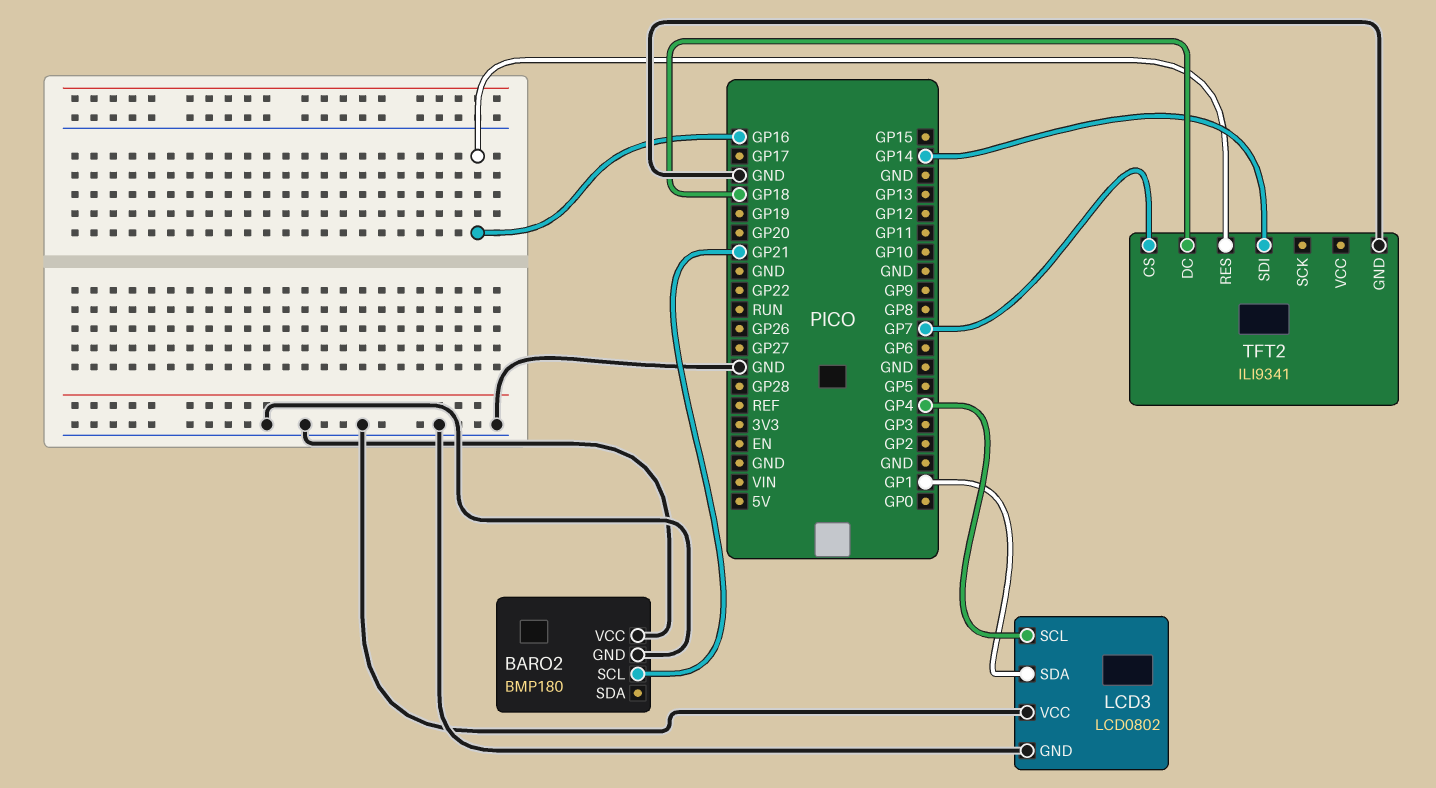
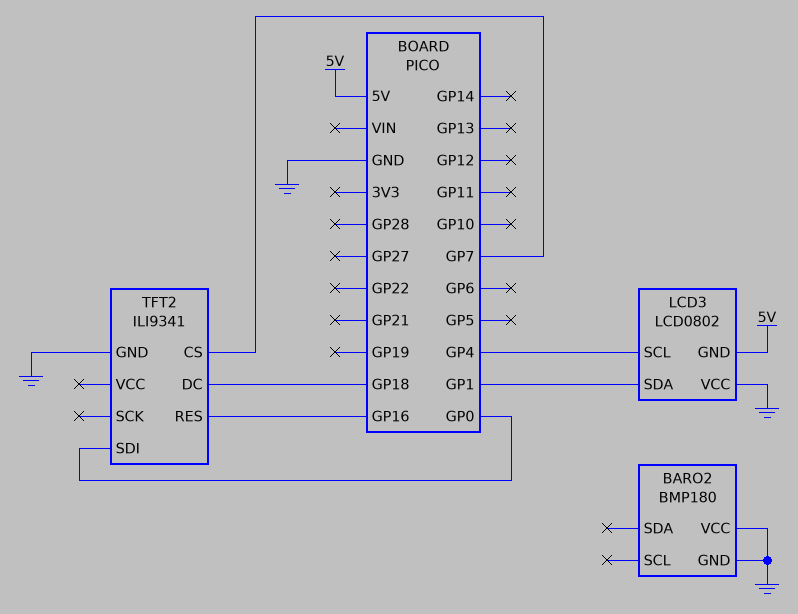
BARO2 pin SCL: GP21 -> none
LCD3 pin GND: GND -> 5V
TFT2 pin SDI: GP14 -> GP0

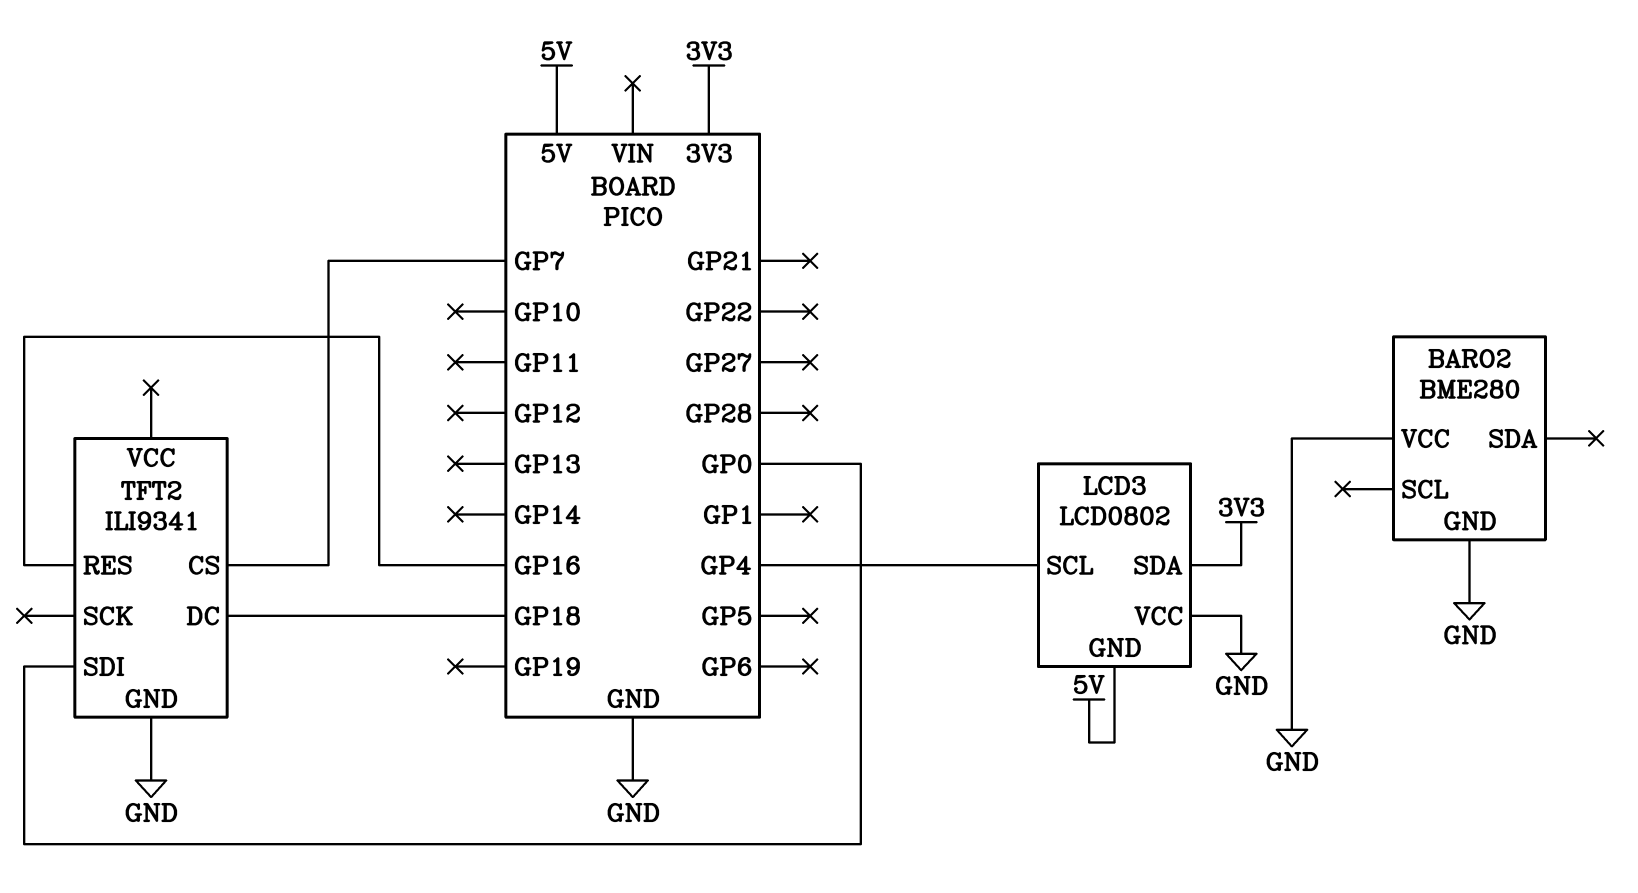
BARO2: BMP180 -> BME280
LCD3 pin SDA: GP1 -> 3V3

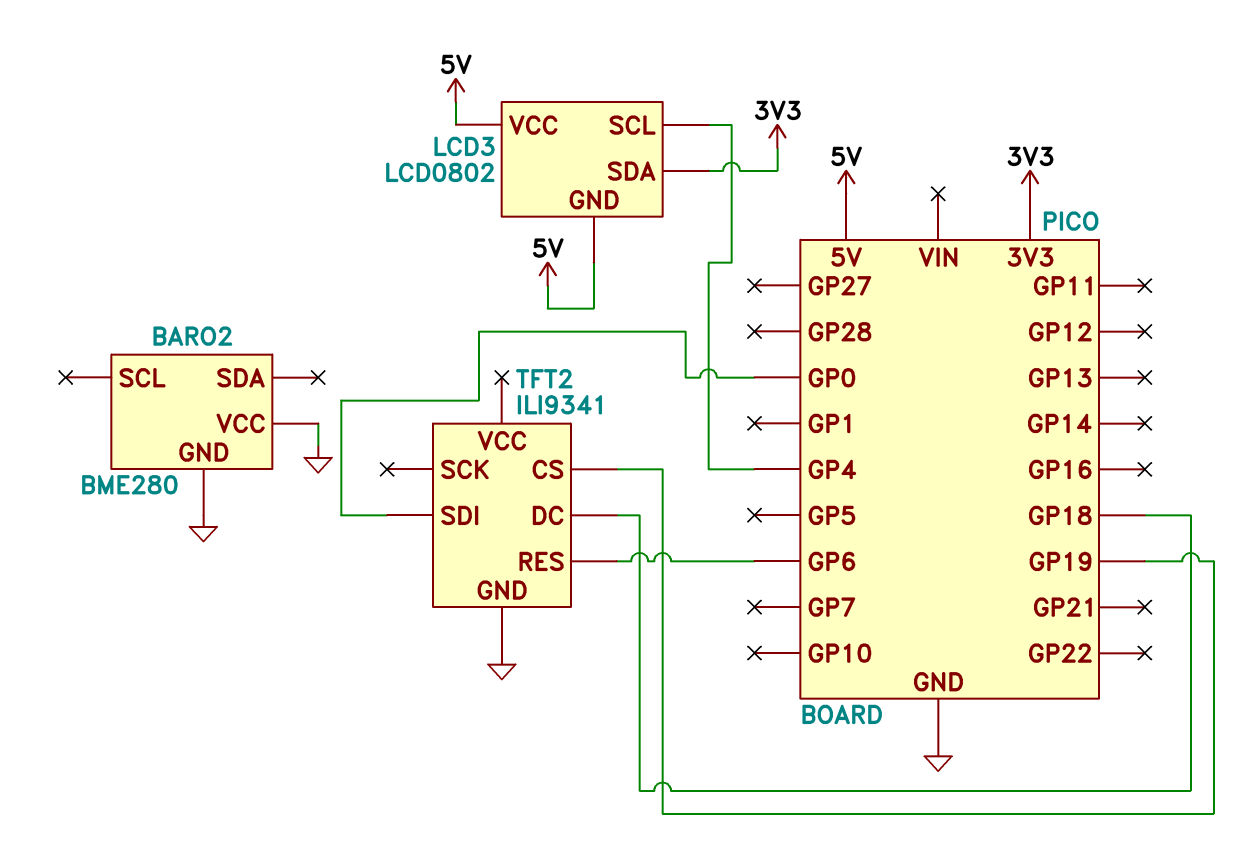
LCD3 pin VCC: GND -> 5V
TFT2 pin CS: GP7 -> GP19
TFT2 pin RES: GP16 -> GP6

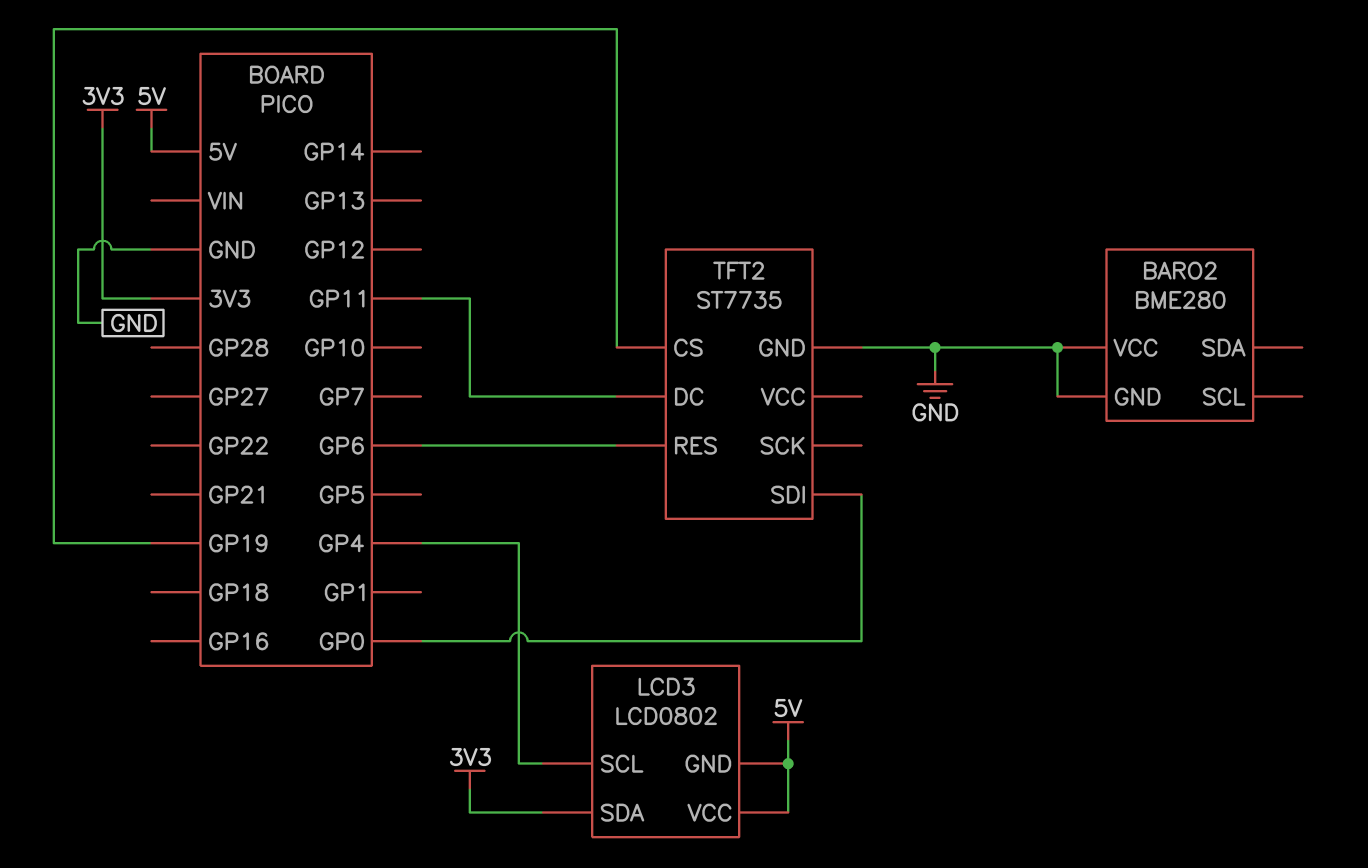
TFT2: ILI9341 -> ST7735
TFT2 pin DC: GP18 -> GP11

